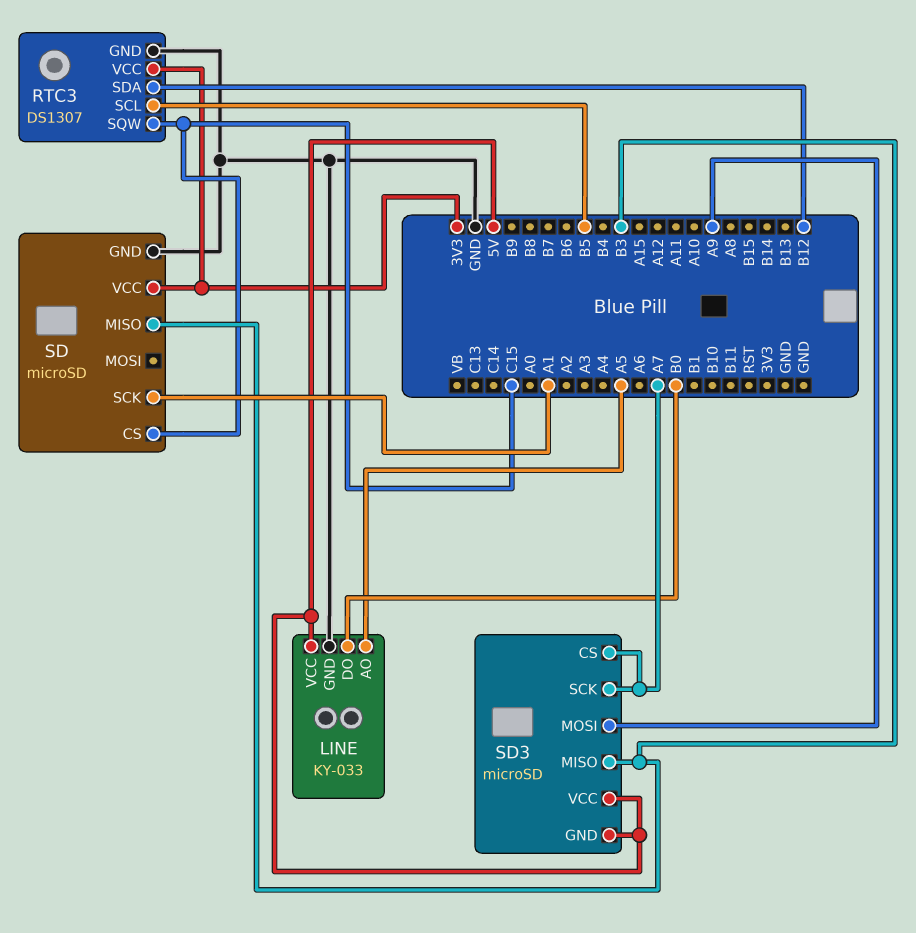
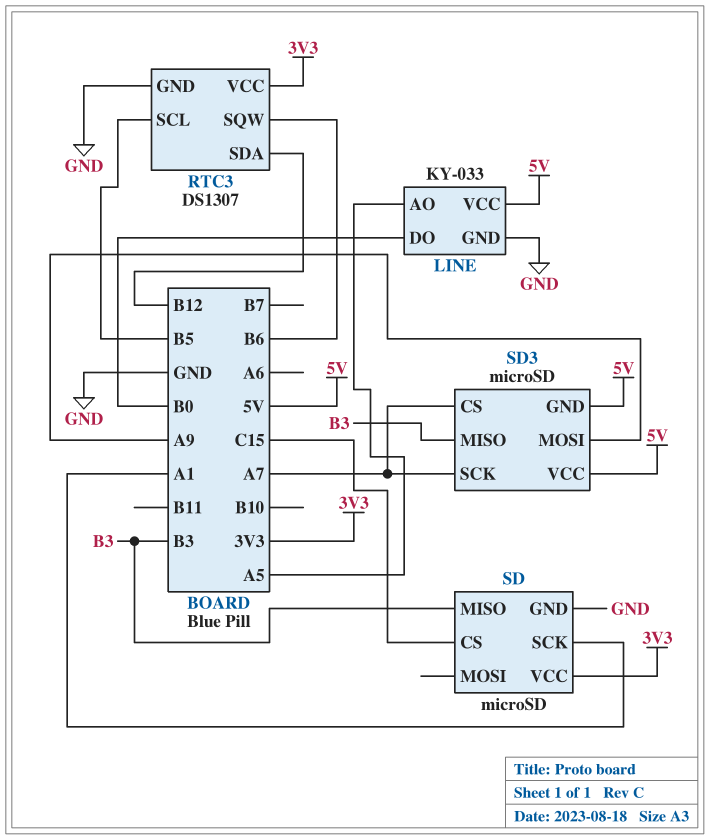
RTC3 pin SQW: C15 -> B6

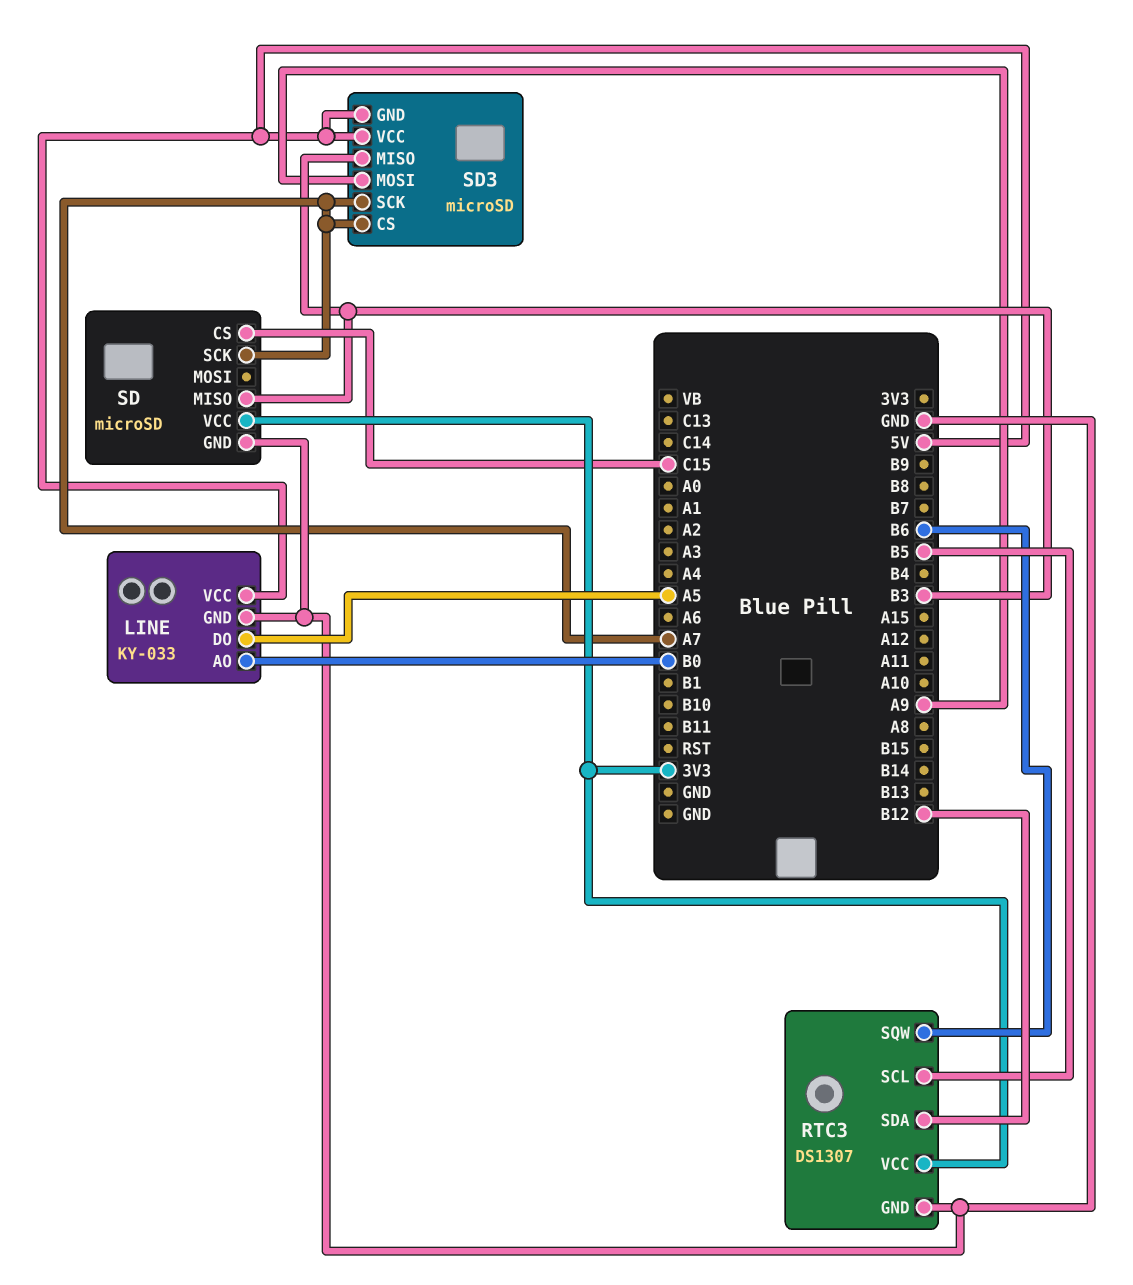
LINE pin AO: A5 -> B0
LINE pin DO: B0 -> A5
SD pin SCK: A1 -> A7

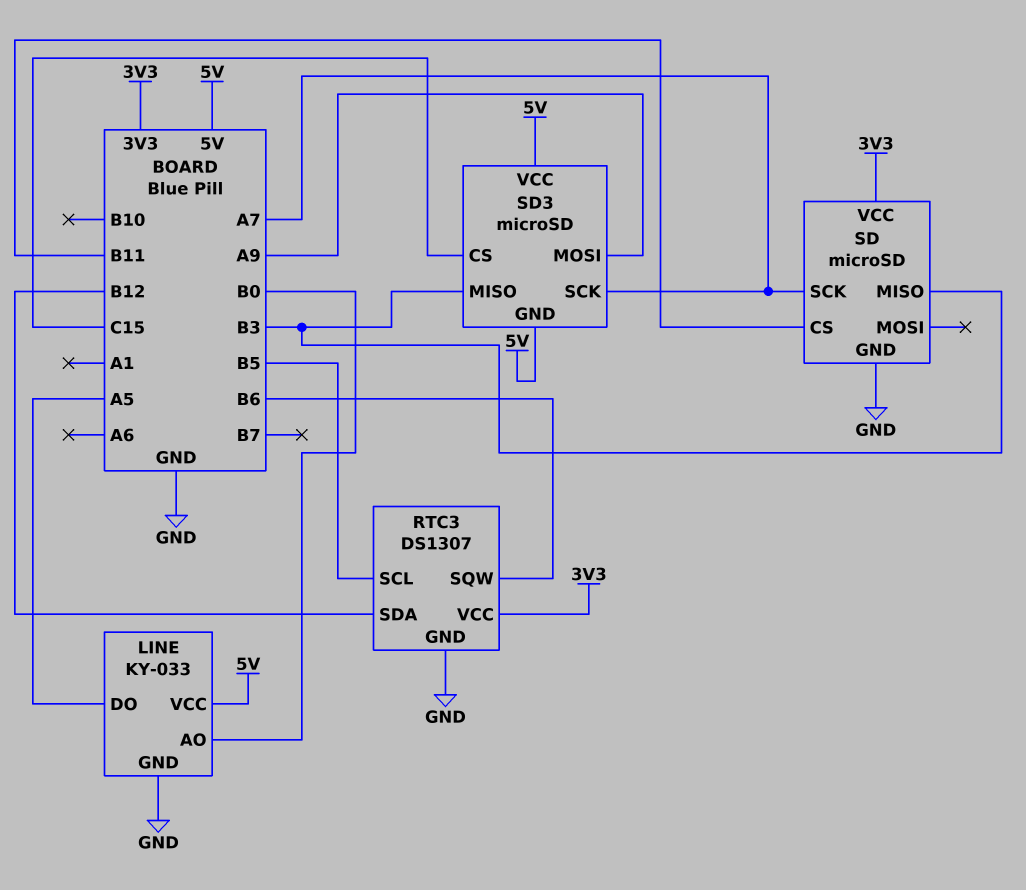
SD pin CS: C15 -> B11
SD3 pin CS: A7 -> C15

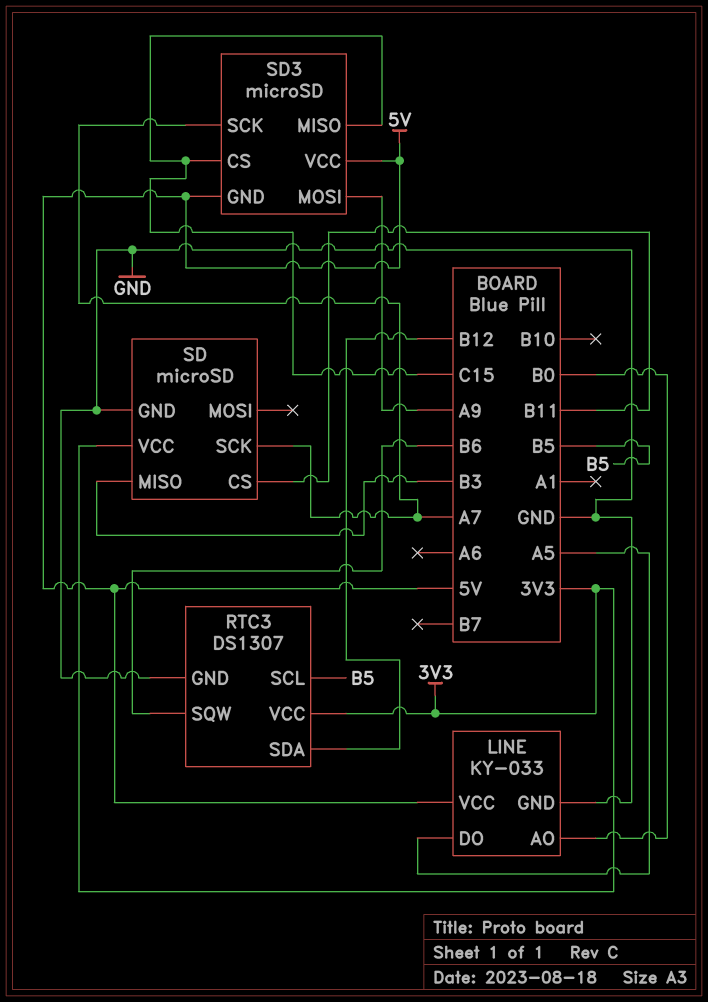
SD3 pin MISO: B3 -> C15

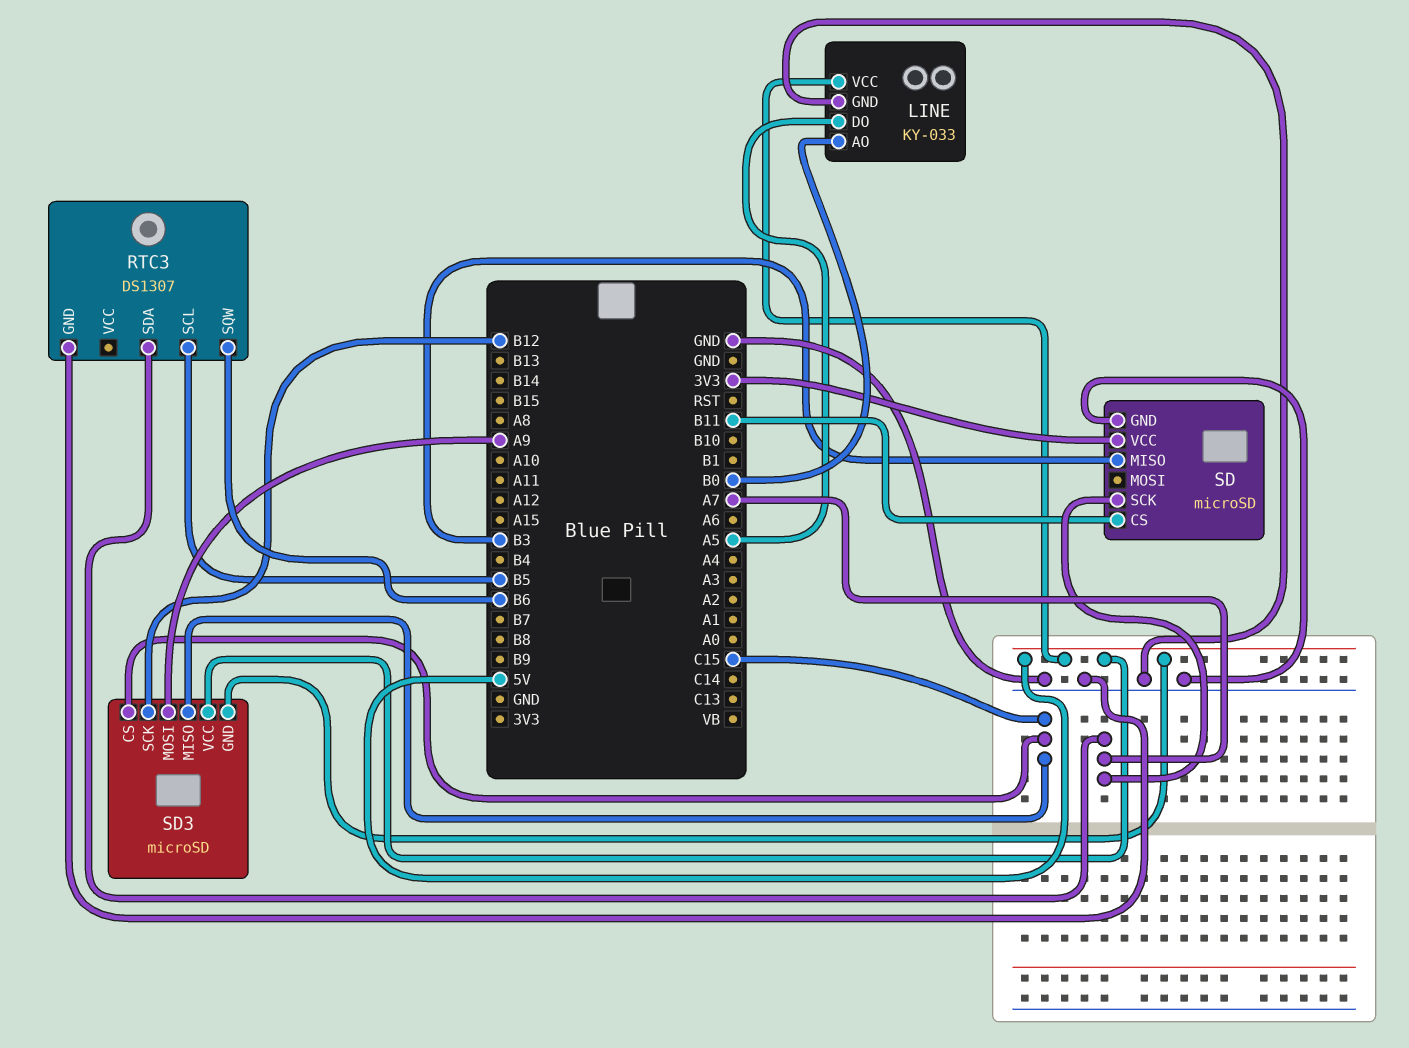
RTC3 pin SDA: B12 -> A7
RTC3 pin VCC: 3V3 -> none
SD3 pin SCK: A7 -> B12

